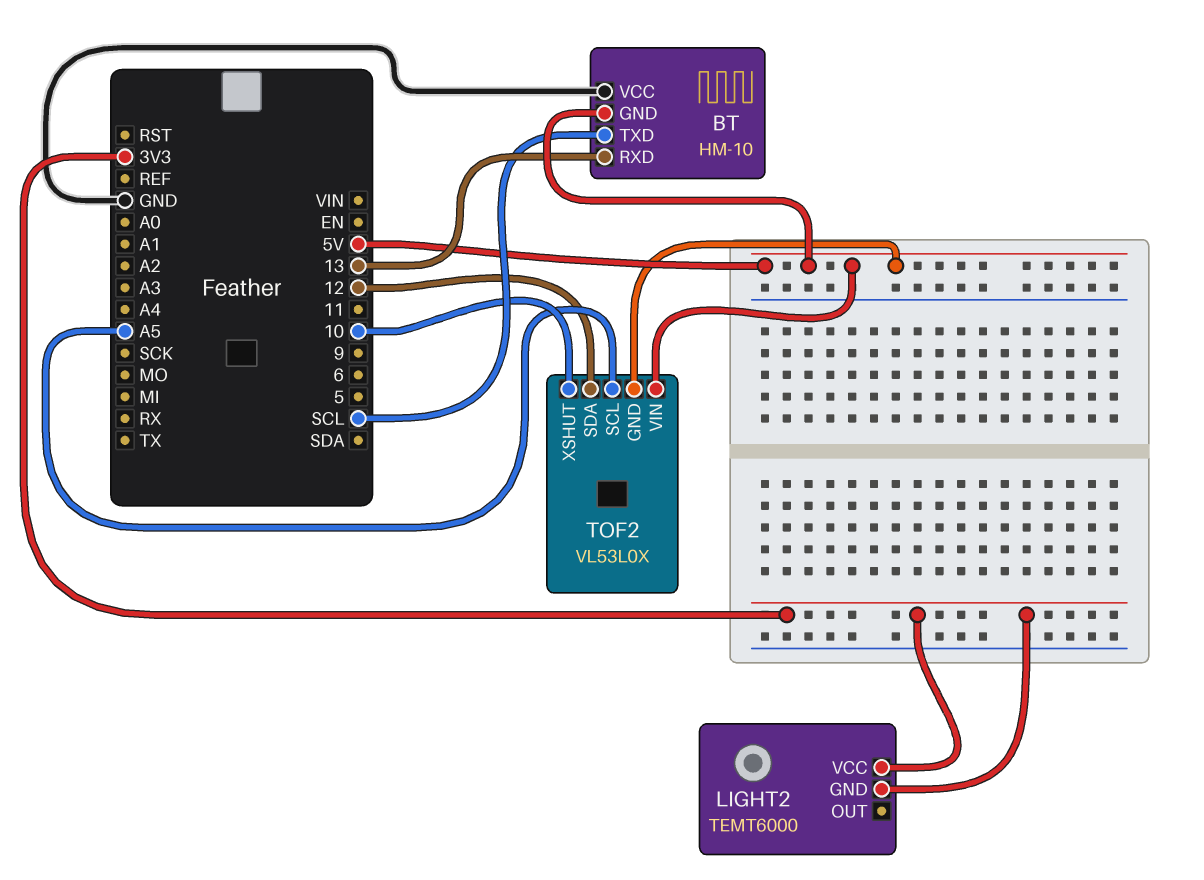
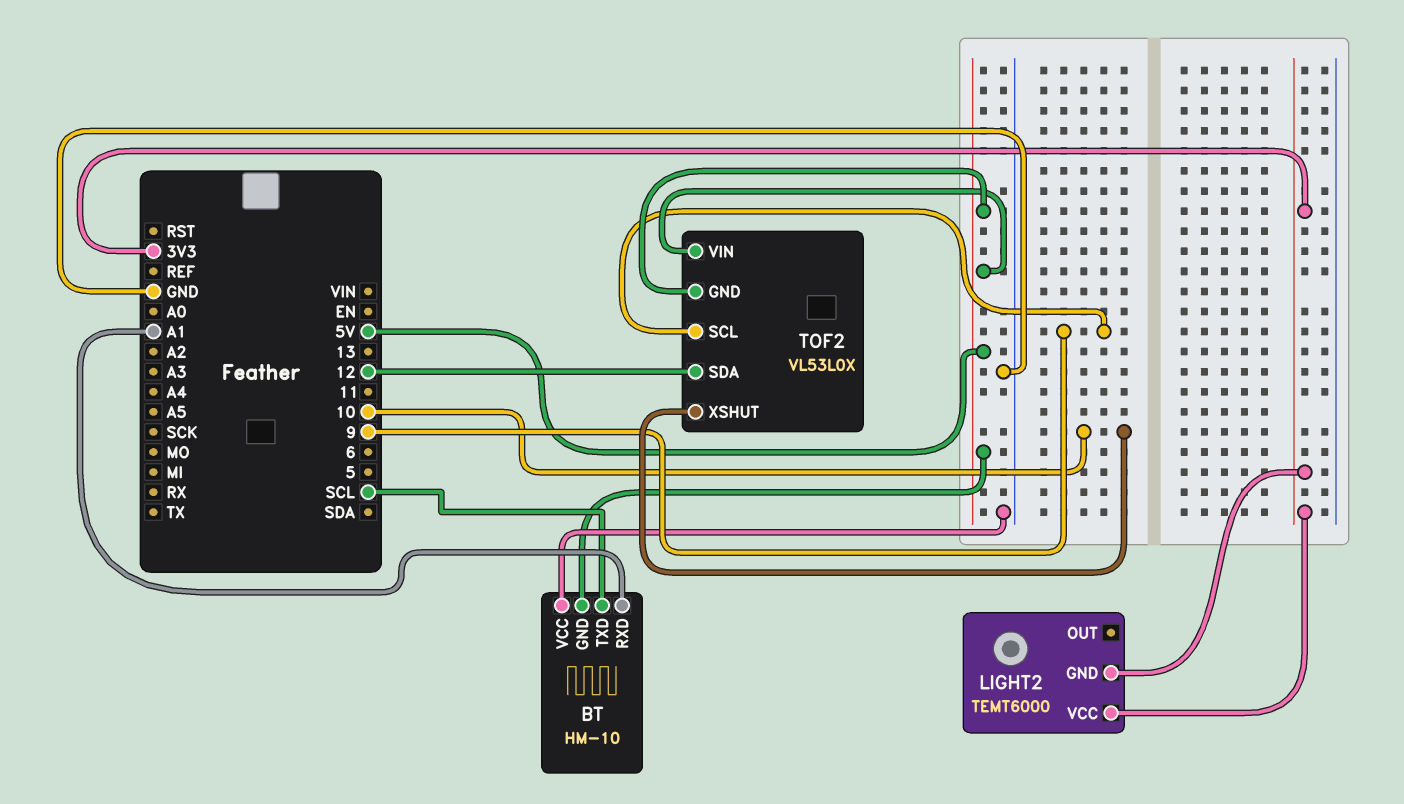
BT pin RXD: 13 -> A1
TOF2 pin SCL: A5 -> 9

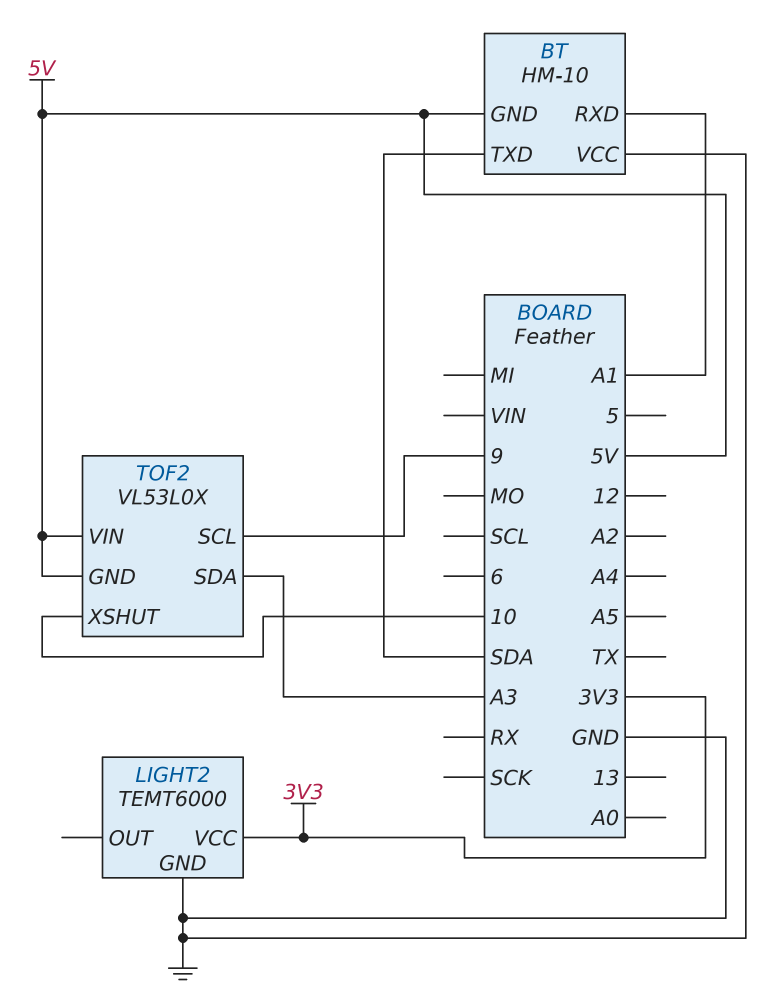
BT pin TXD: SCL -> SDA
LIGHT2 pin GND: 3V3 -> GND
TOF2 pin SDA: 12 -> A3

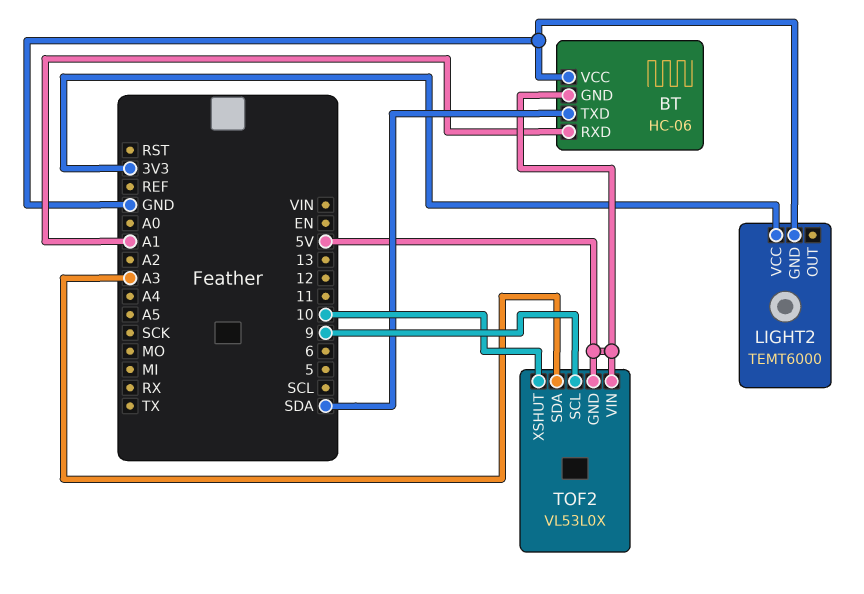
BT: HM-10 -> HC-06

